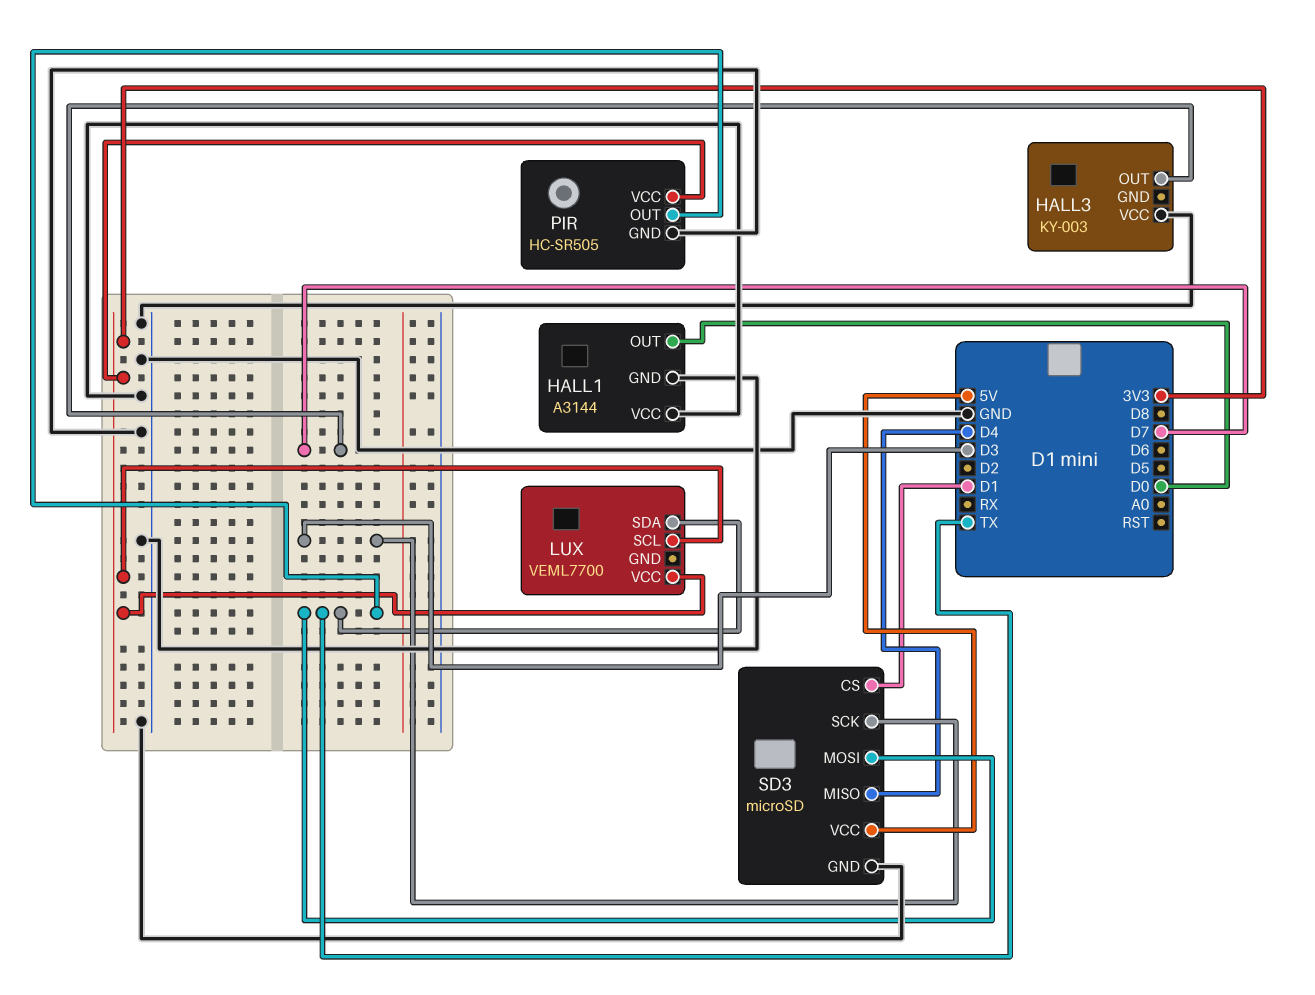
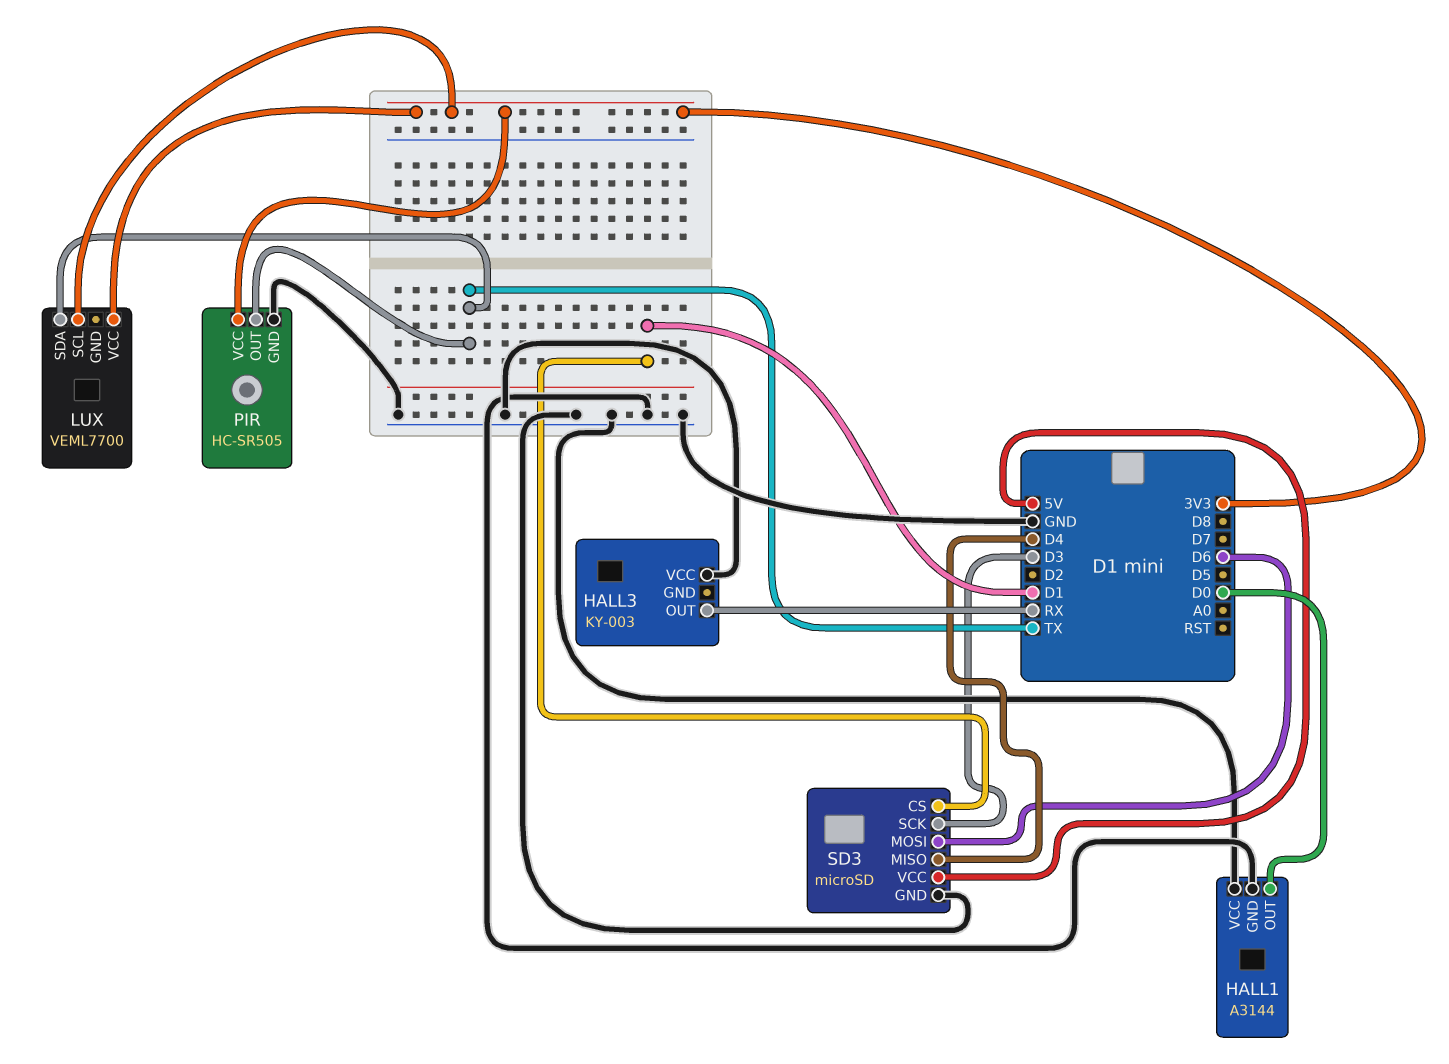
HALL3 pin OUT: D7 -> RX
SD3 pin MOSI: TX -> D6

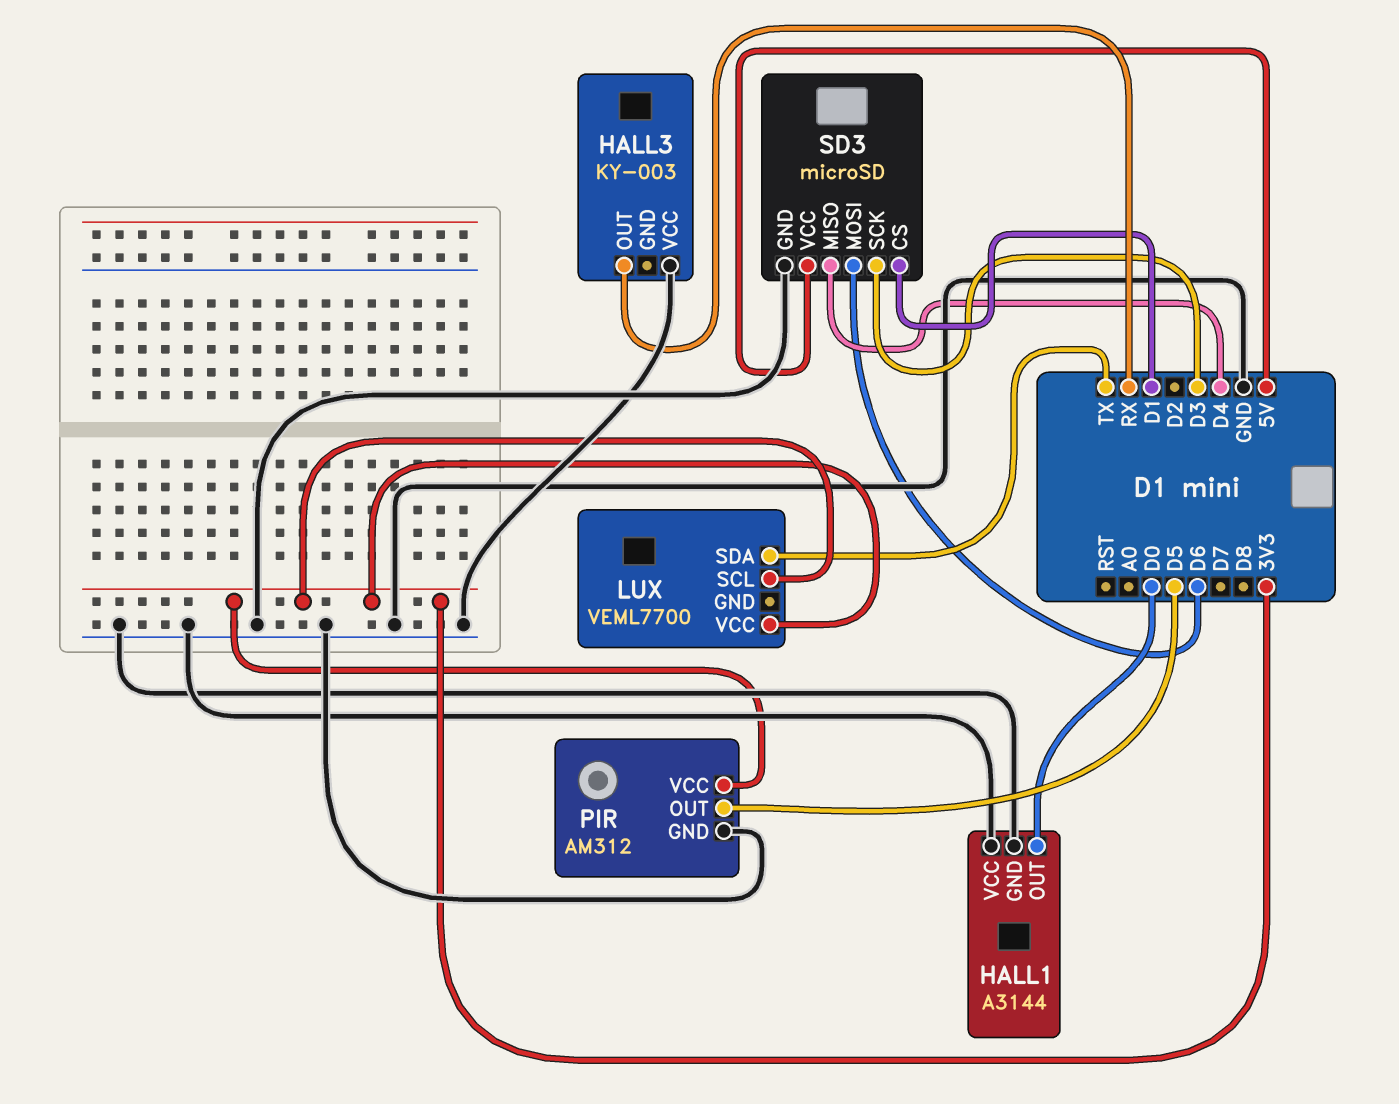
PIR: HC-SR505 -> AM312
PIR pin OUT: TX -> D5

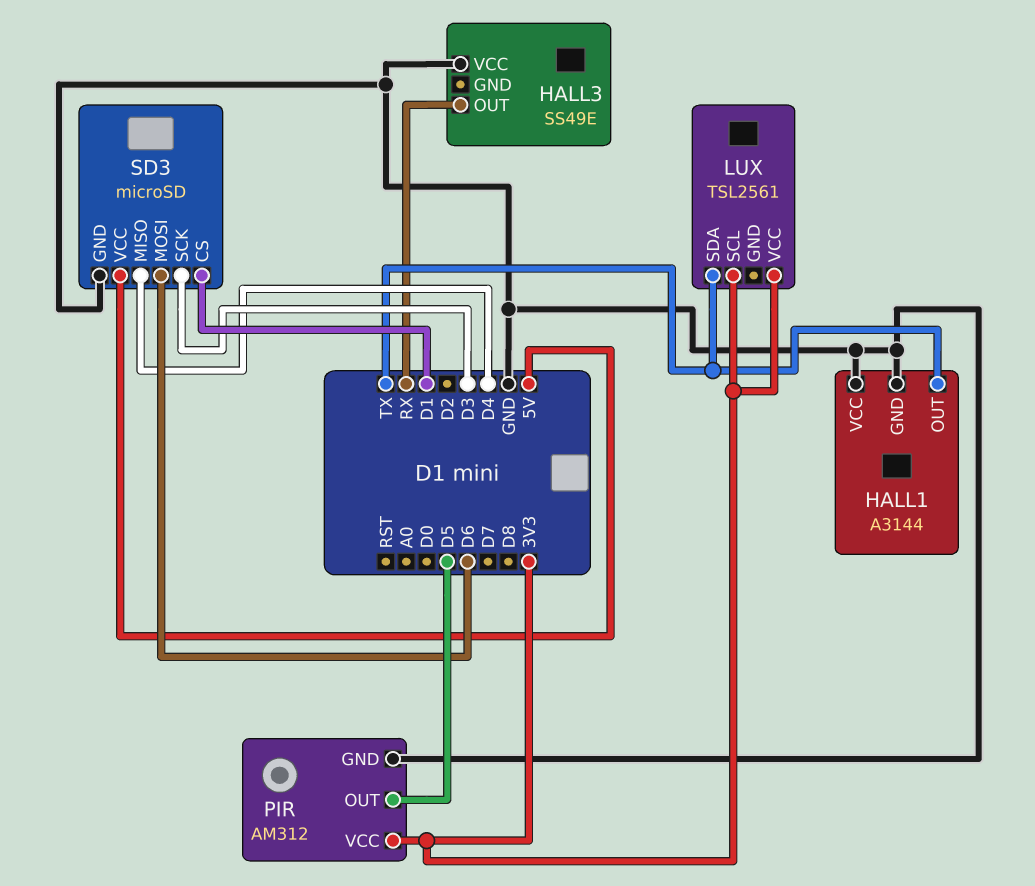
HALL1 pin OUT: D0 -> TX
HALL3: KY-003 -> SS49E
LUX: VEML7700 -> TSL2561

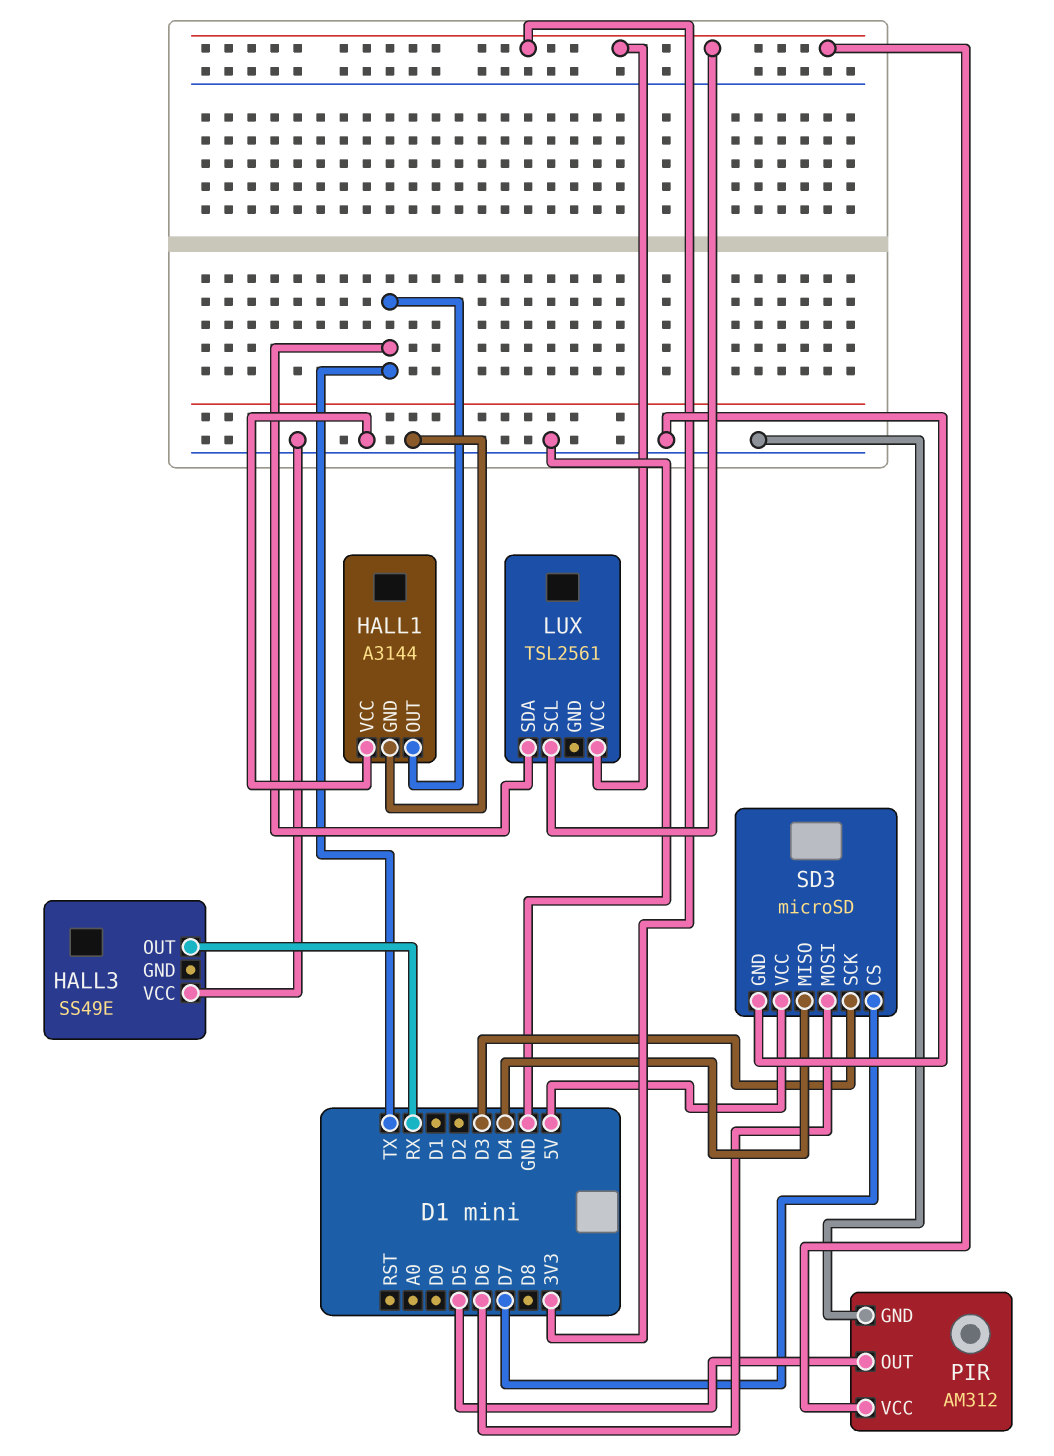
SD3 pin CS: D1 -> D7

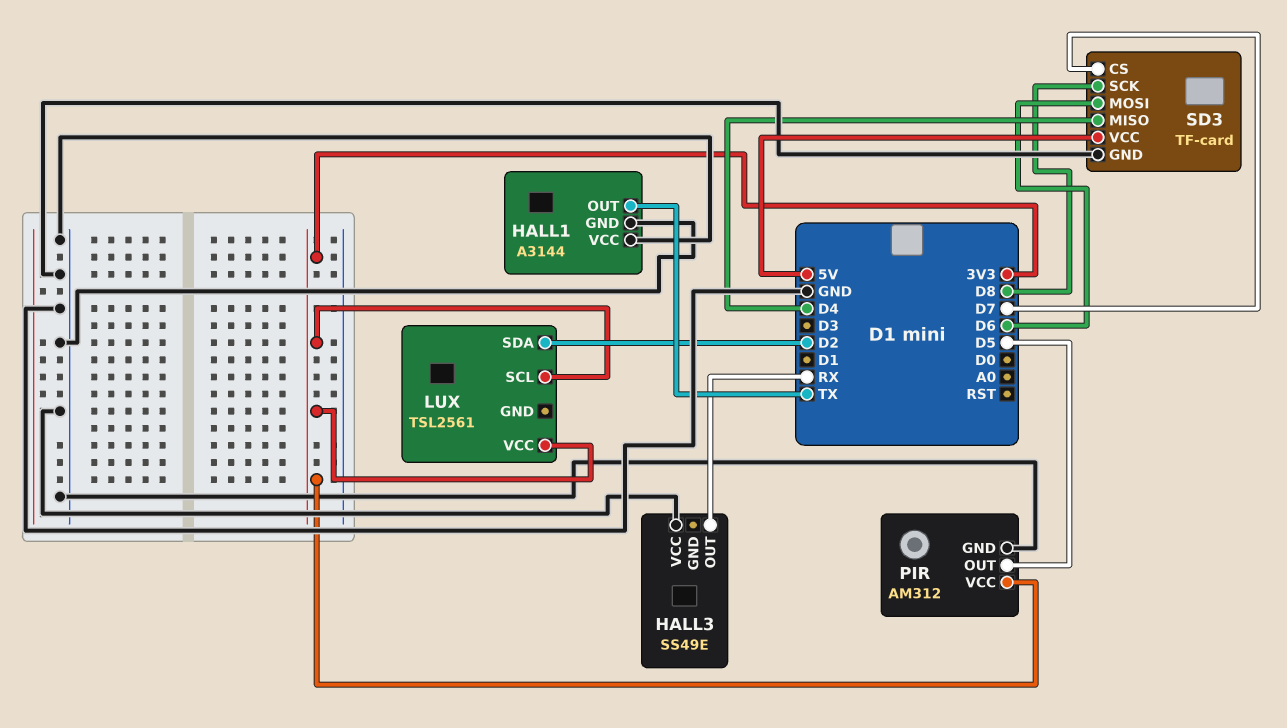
LUX pin SDA: TX -> D2
SD3: microSD -> TF-card
SD3 pin SCK: D3 -> D8

